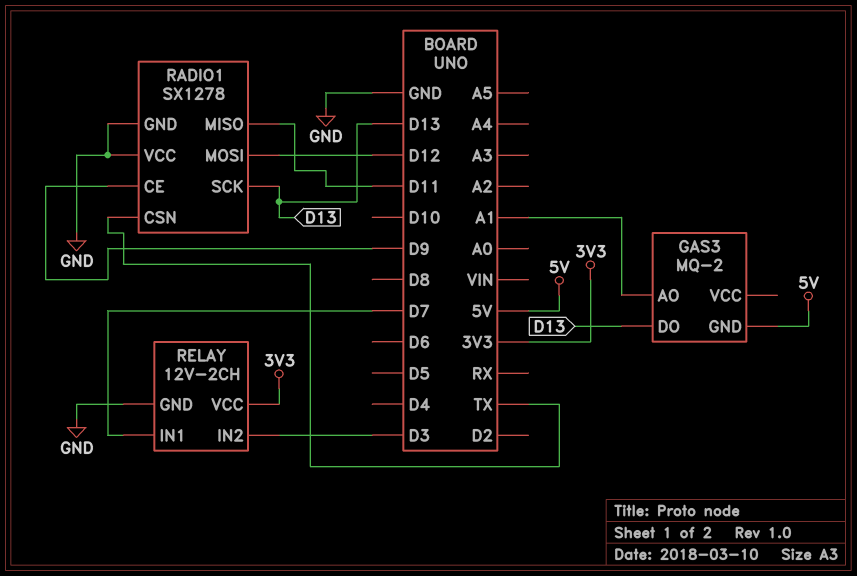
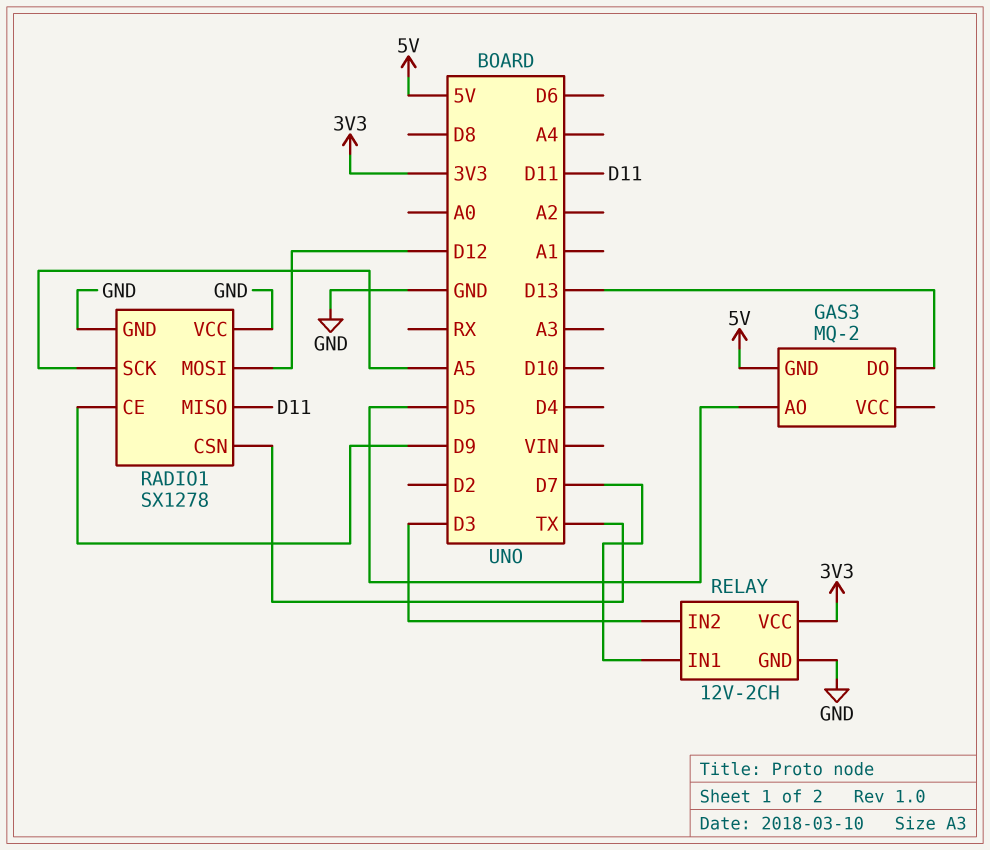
GAS3 pin AO: A1 -> D5
RADIO1 pin SCK: D13 -> A5

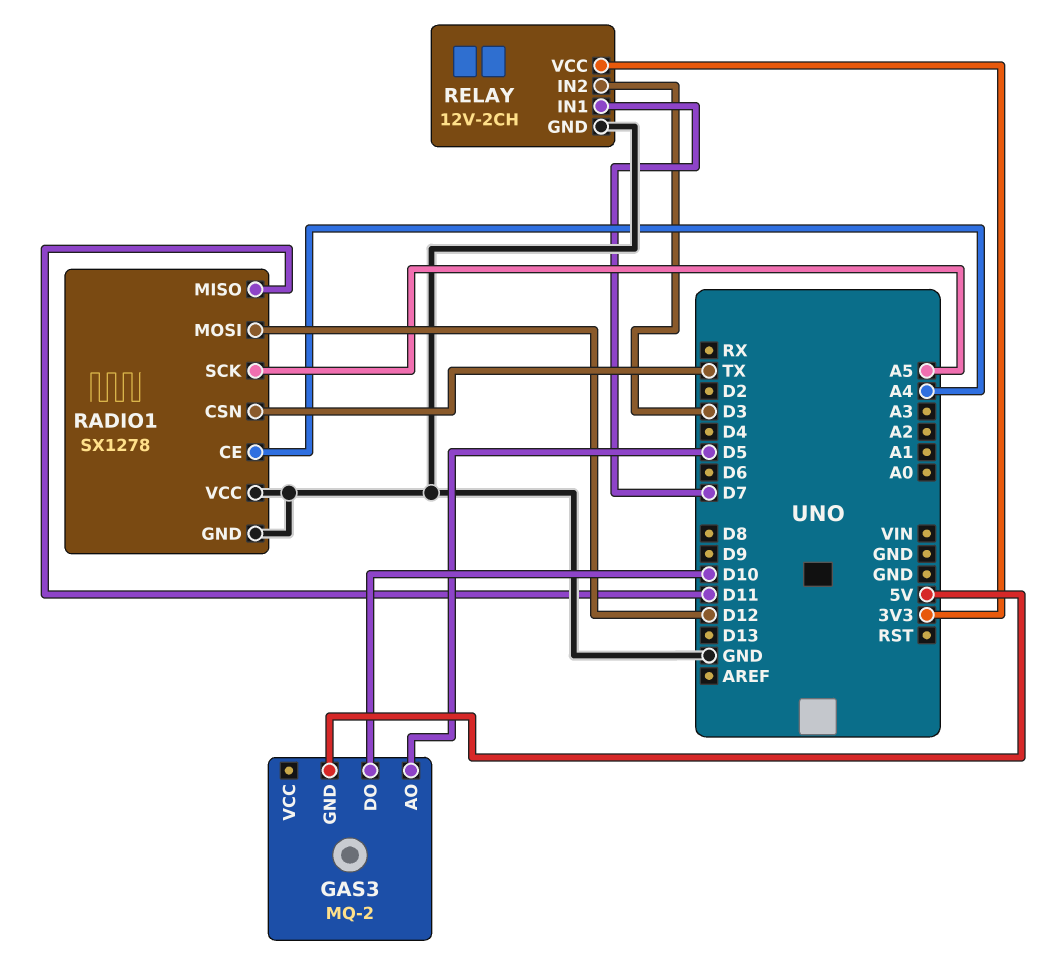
GAS3 pin DO: D13 -> D10
RADIO1 pin CE: D9 -> A4

